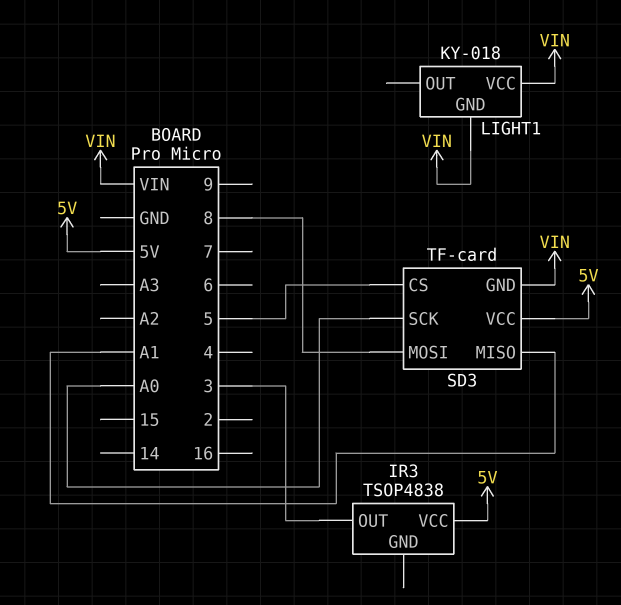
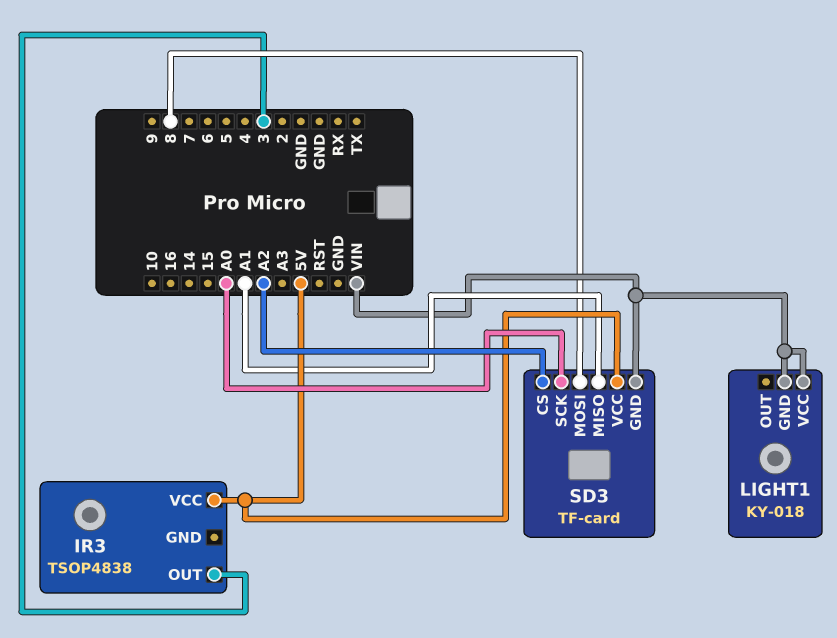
SD3 pin CS: 5 -> A2

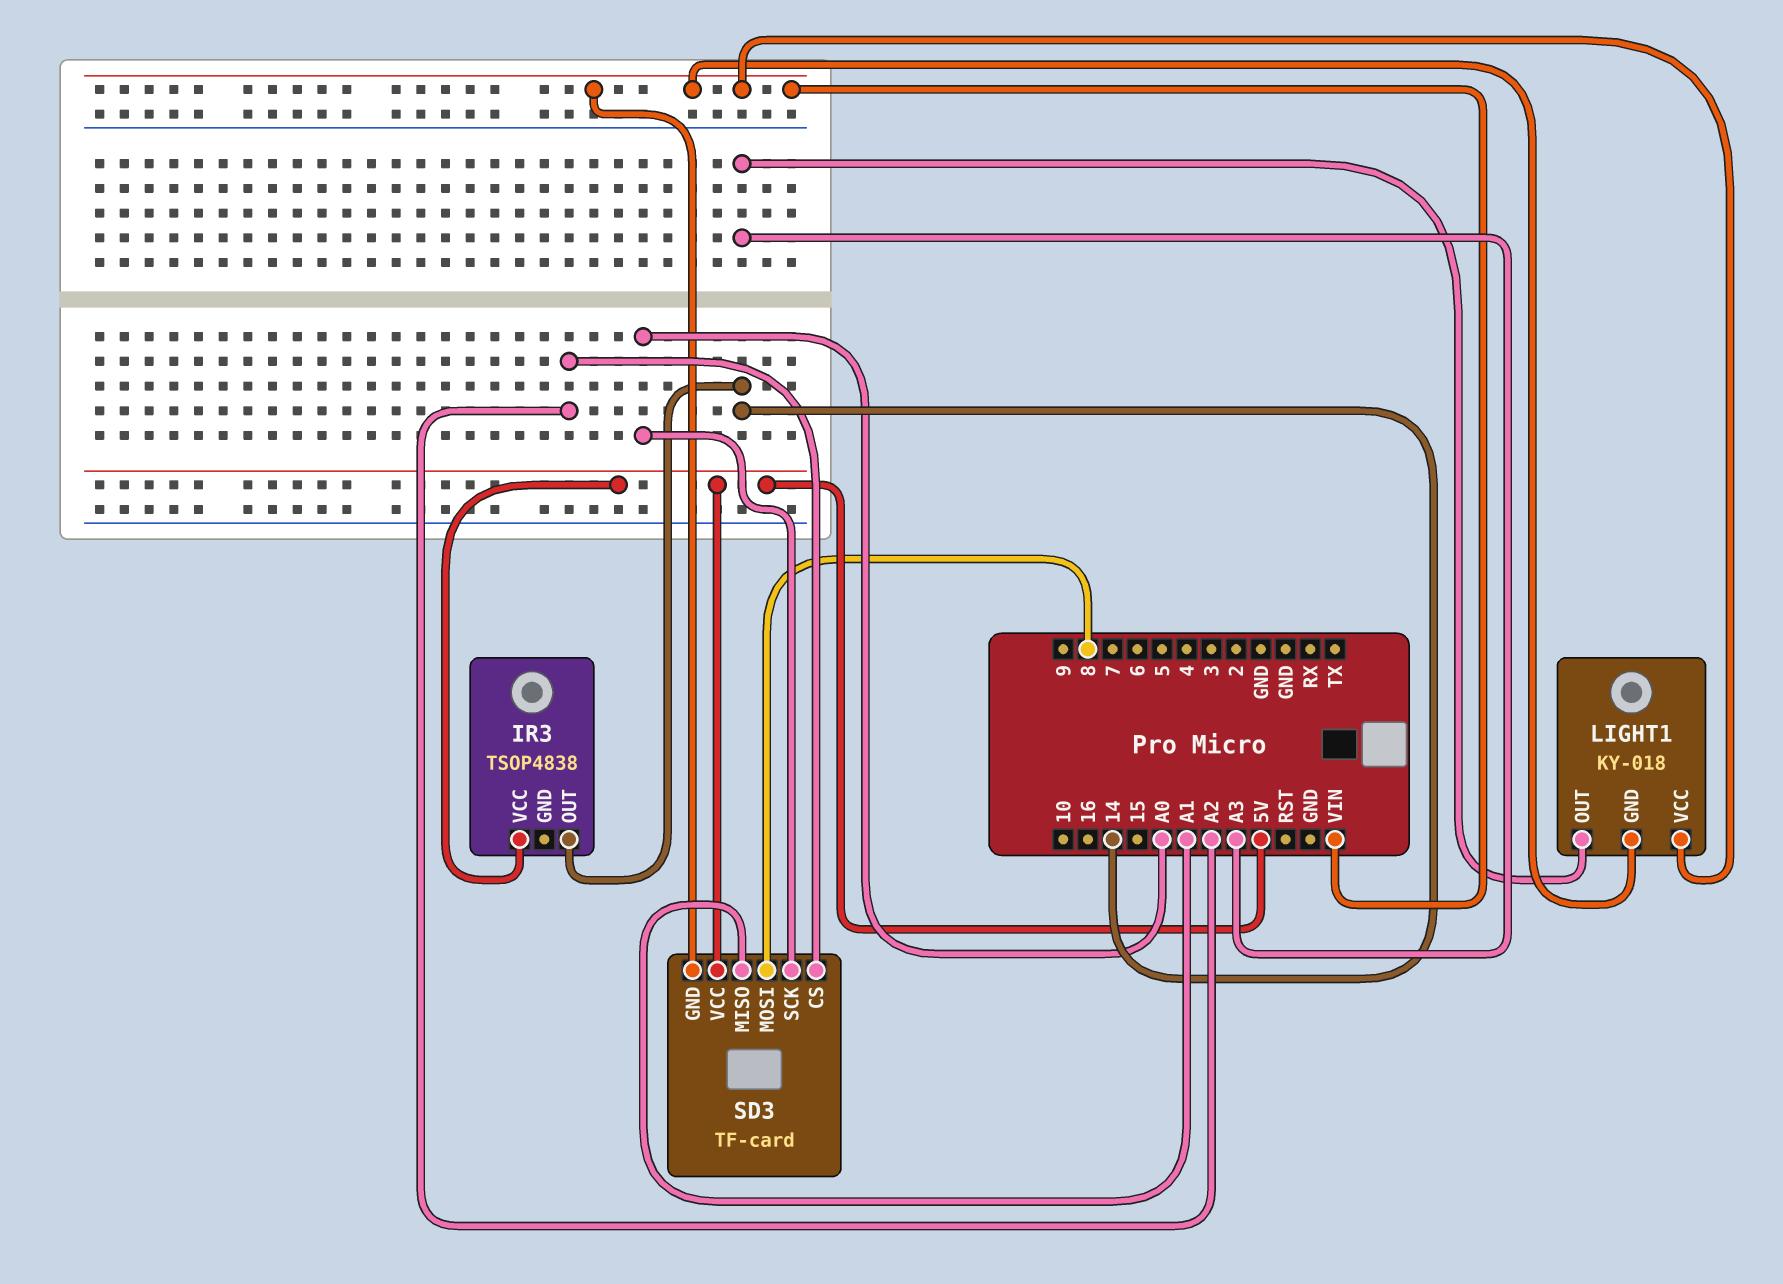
IR3 pin OUT: 3 -> 14
LIGHT1 pin OUT: none -> A3

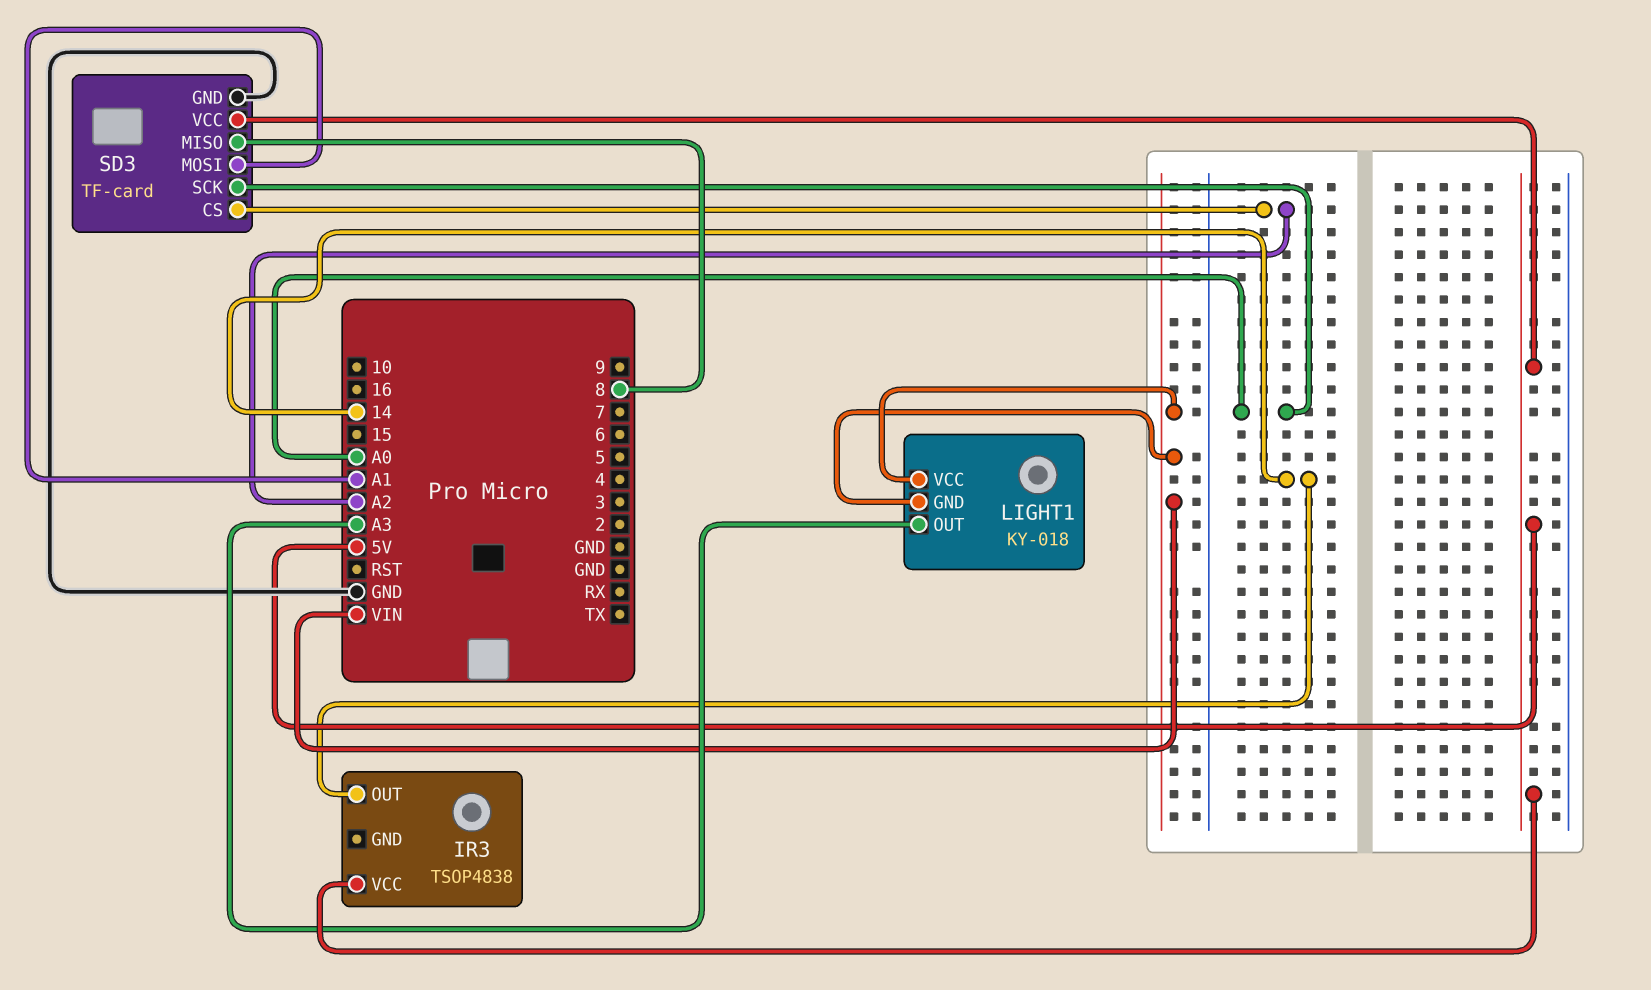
SD3 pin GND: VIN -> GND
SD3 pin MISO: A1 -> 8
SD3 pin MOSI: 8 -> A1

